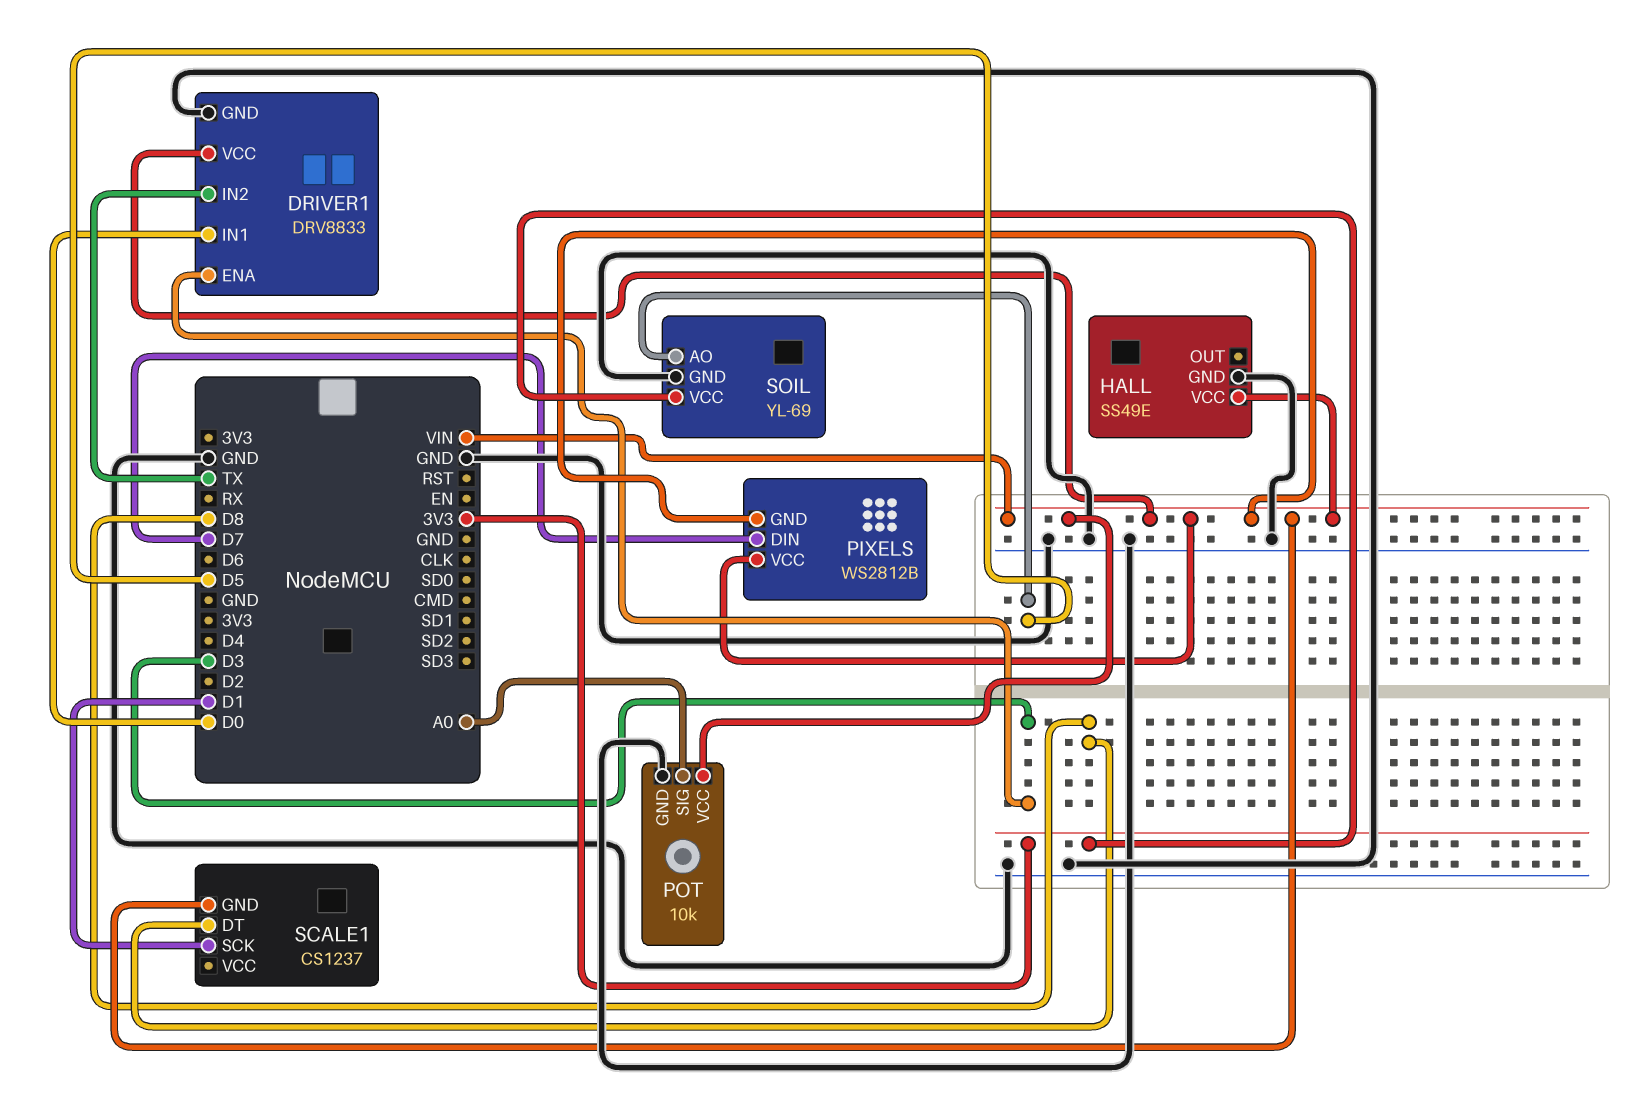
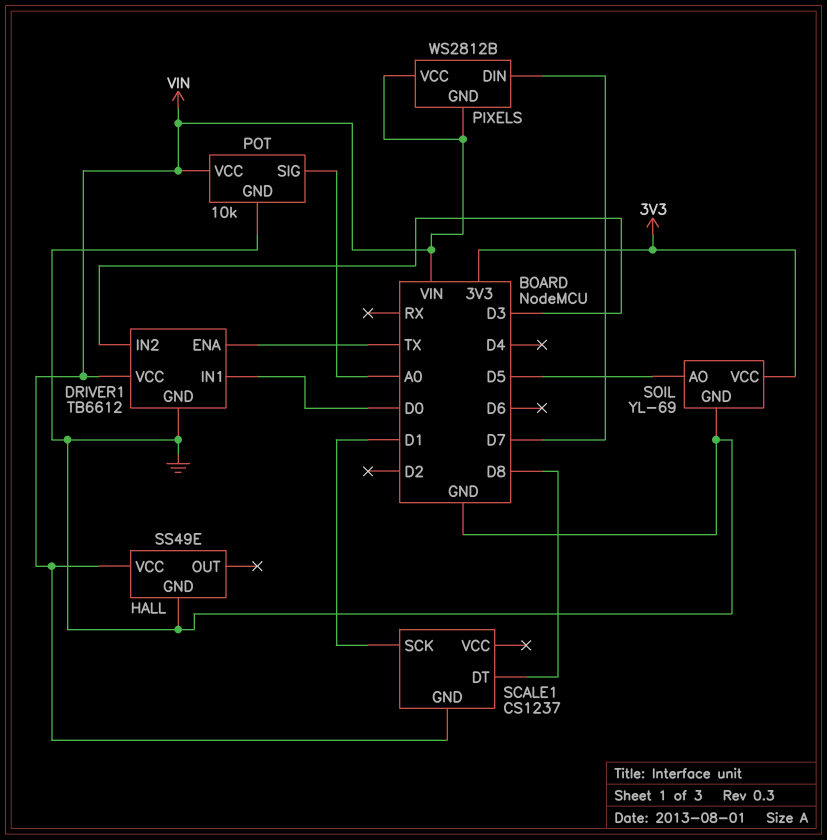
DRIVER1: DRV8833 -> TB6612
DRIVER1 pin ENA: D3 -> TX
DRIVER1 pin IN2: TX -> D3

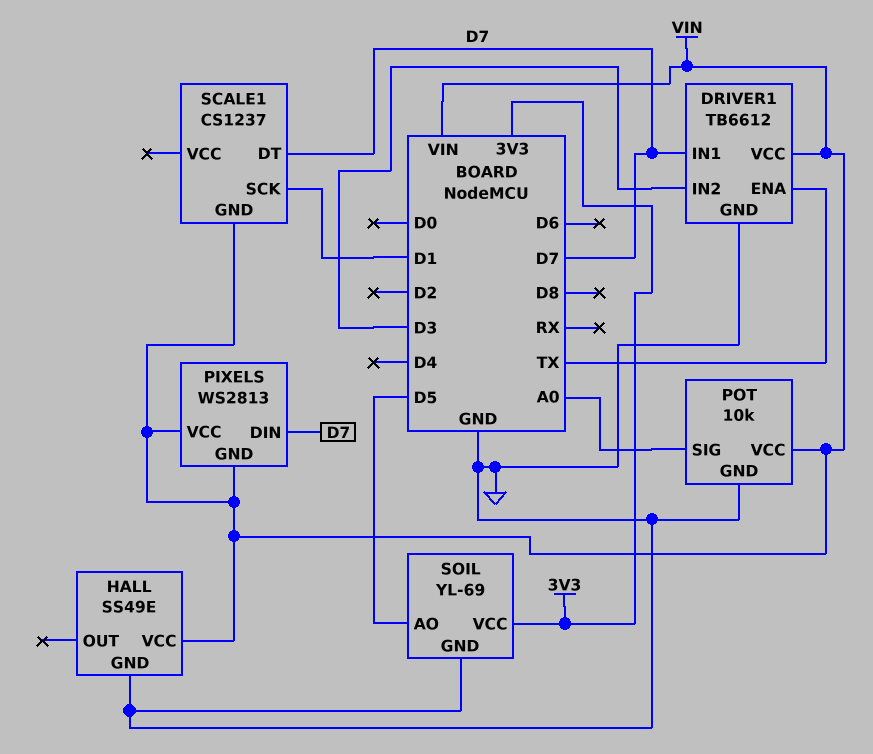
DRIVER1 pin IN1: D0 -> D7
PIXELS: WS2812B -> WS2813
SCALE1 pin DT: D8 -> D7

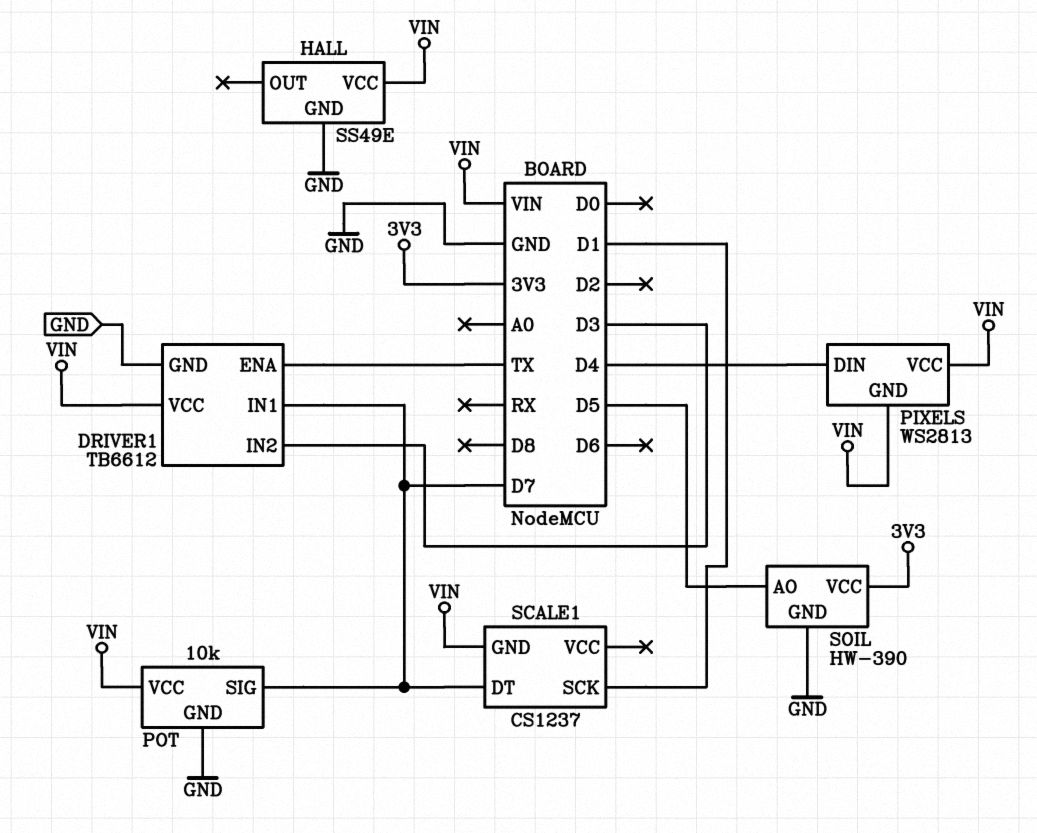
PIXELS pin DIN: D7 -> D4
POT pin SIG: A0 -> D7
SOIL: YL-69 -> HW-390

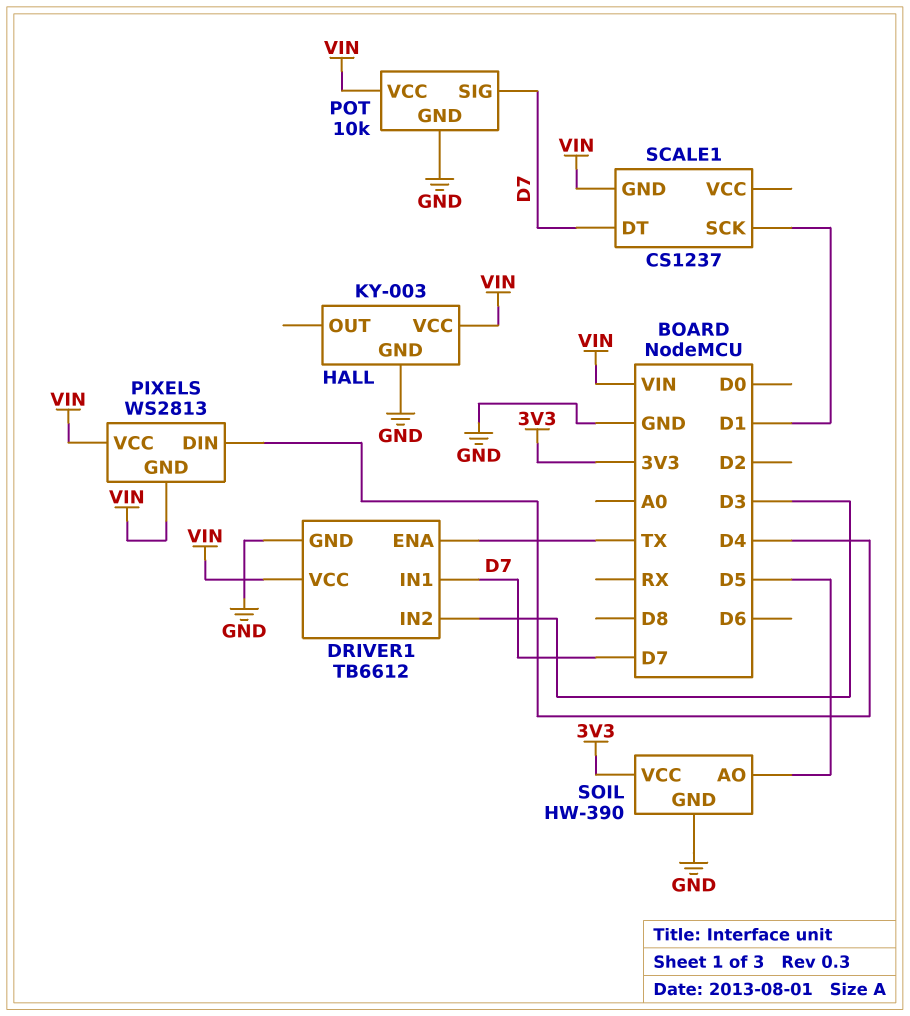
HALL: SS49E -> KY-003

